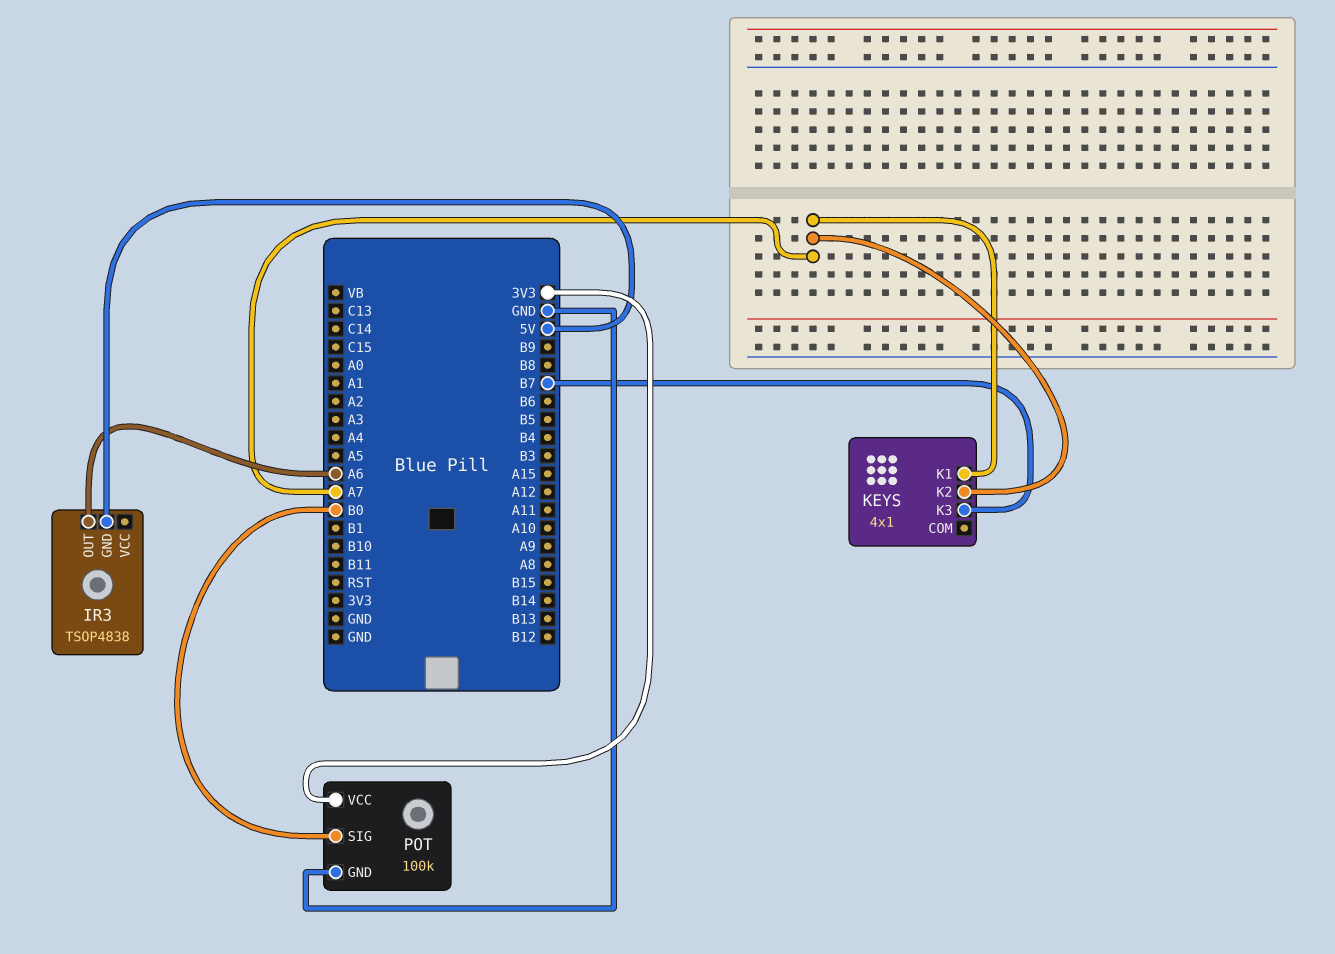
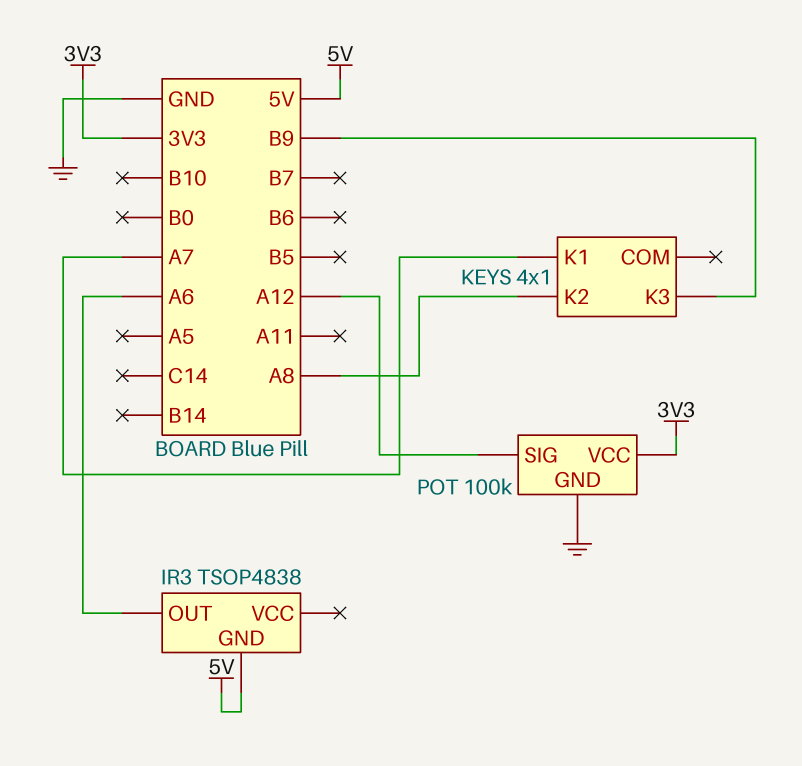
KEYS pin K2: A7 -> A8
KEYS pin K3: B7 -> B9
POT pin SIG: B0 -> A12

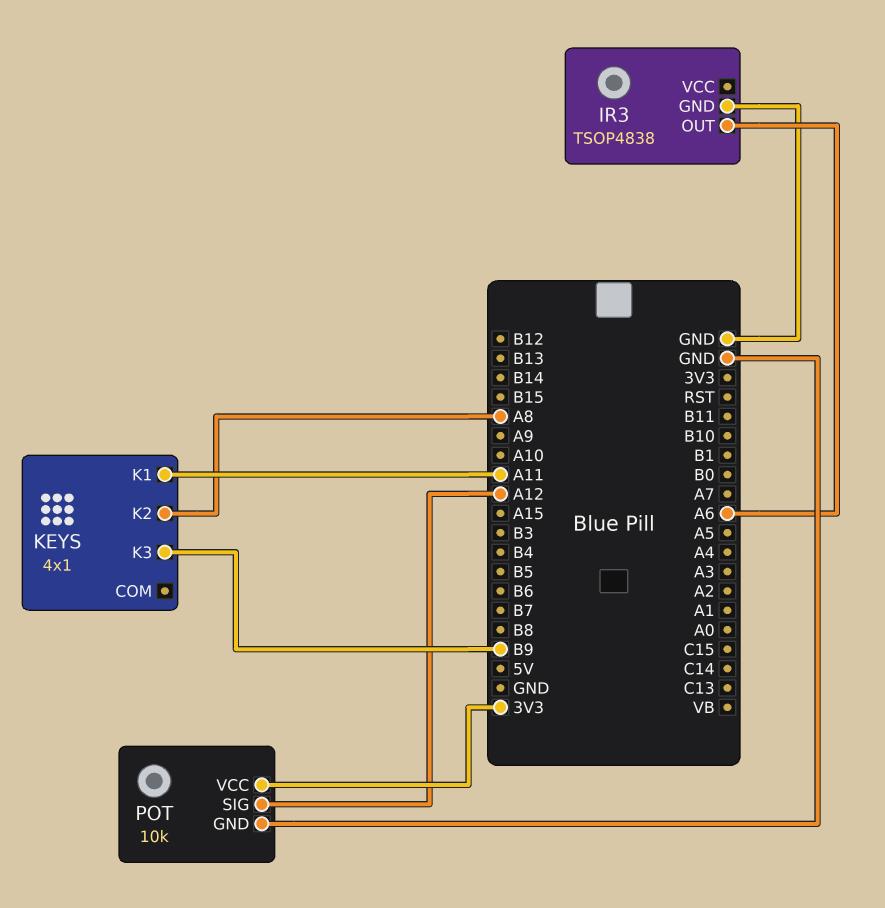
IR3 pin GND: 5V -> GND
KEYS pin K1: A7 -> A11
POT: 100k -> 10k

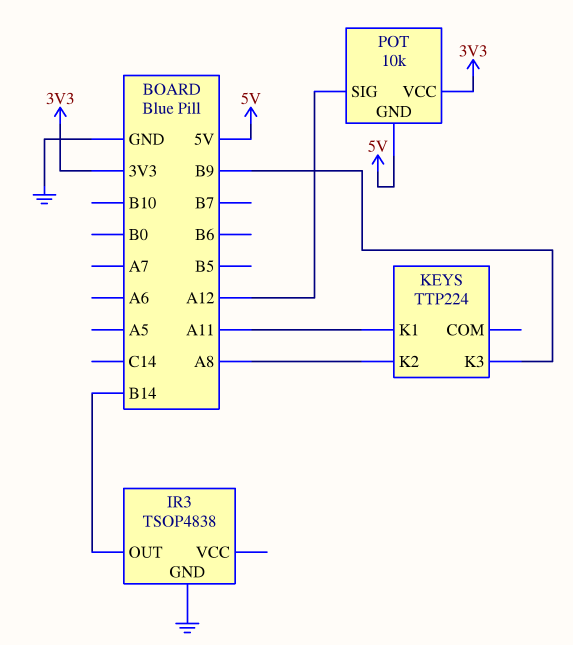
IR3 pin OUT: A6 -> B14
KEYS: 4x1 -> TTP224
POT pin GND: GND -> 5V

